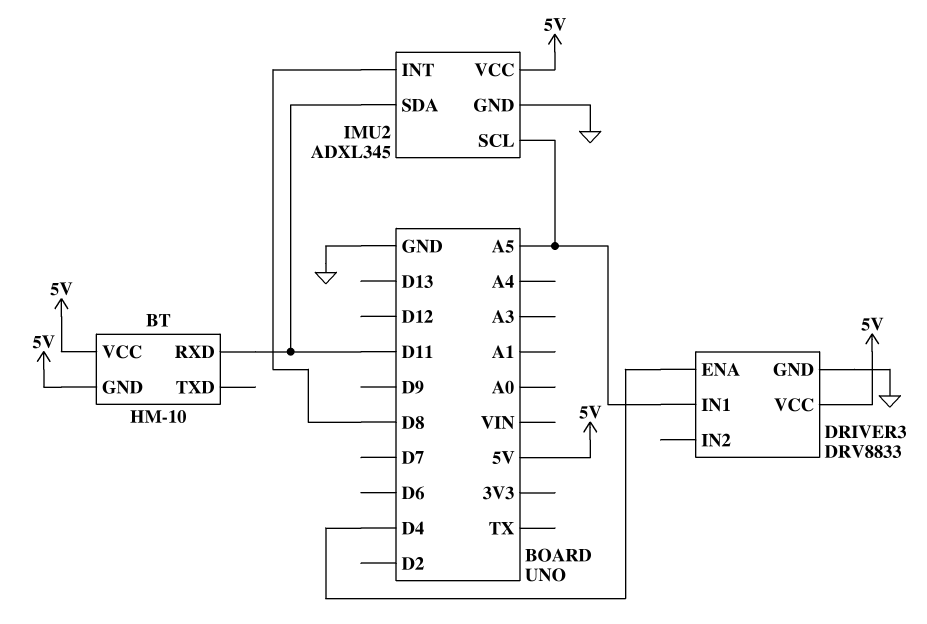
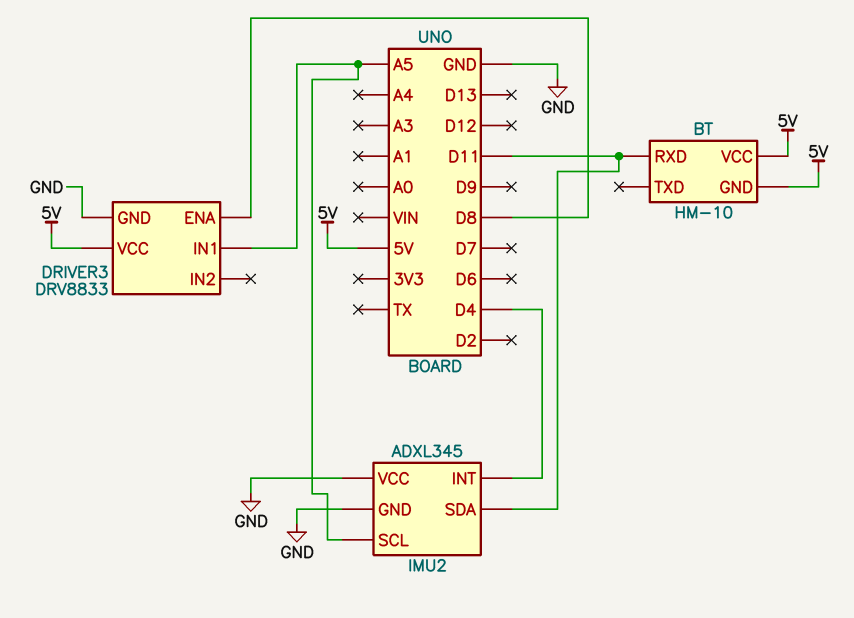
DRIVER3 pin ENA: D4 -> D8
IMU2 pin INT: D8 -> D4
IMU2 pin VCC: 5V -> GND

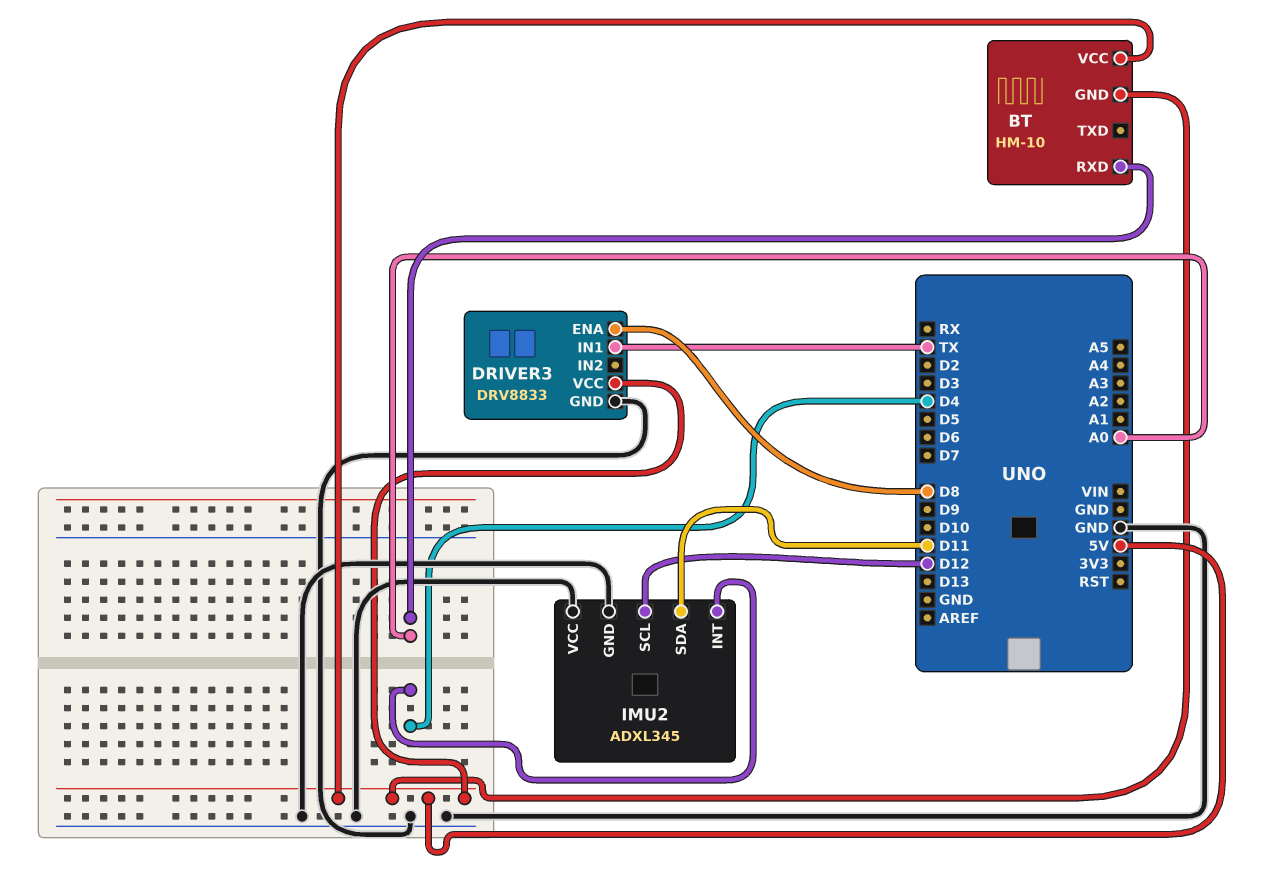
BT pin RXD: D11 -> A0
DRIVER3 pin IN1: A5 -> TX
IMU2 pin SCL: A5 -> D12

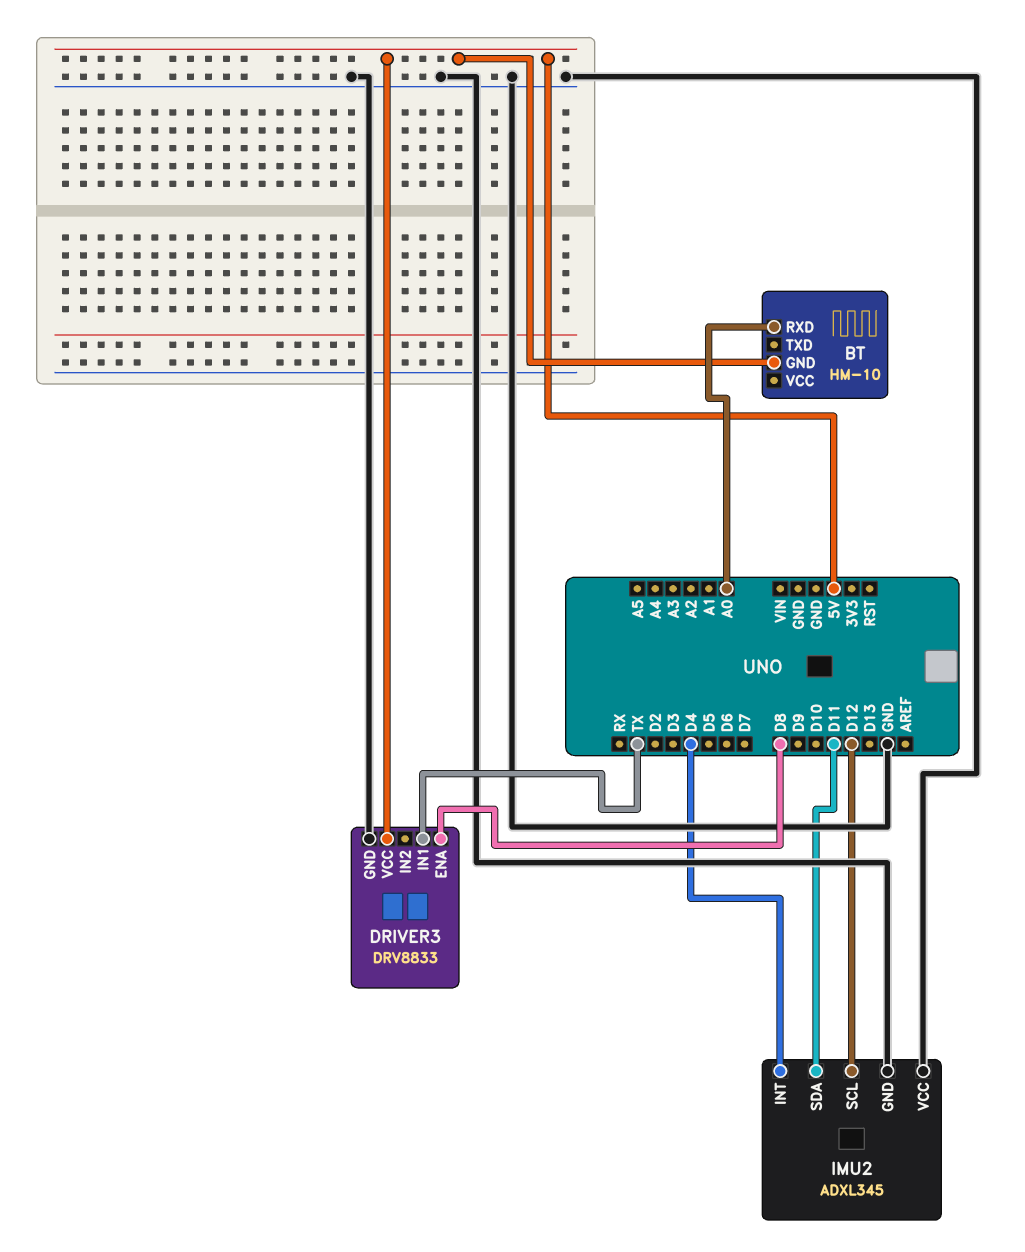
BT pin VCC: 5V -> none

